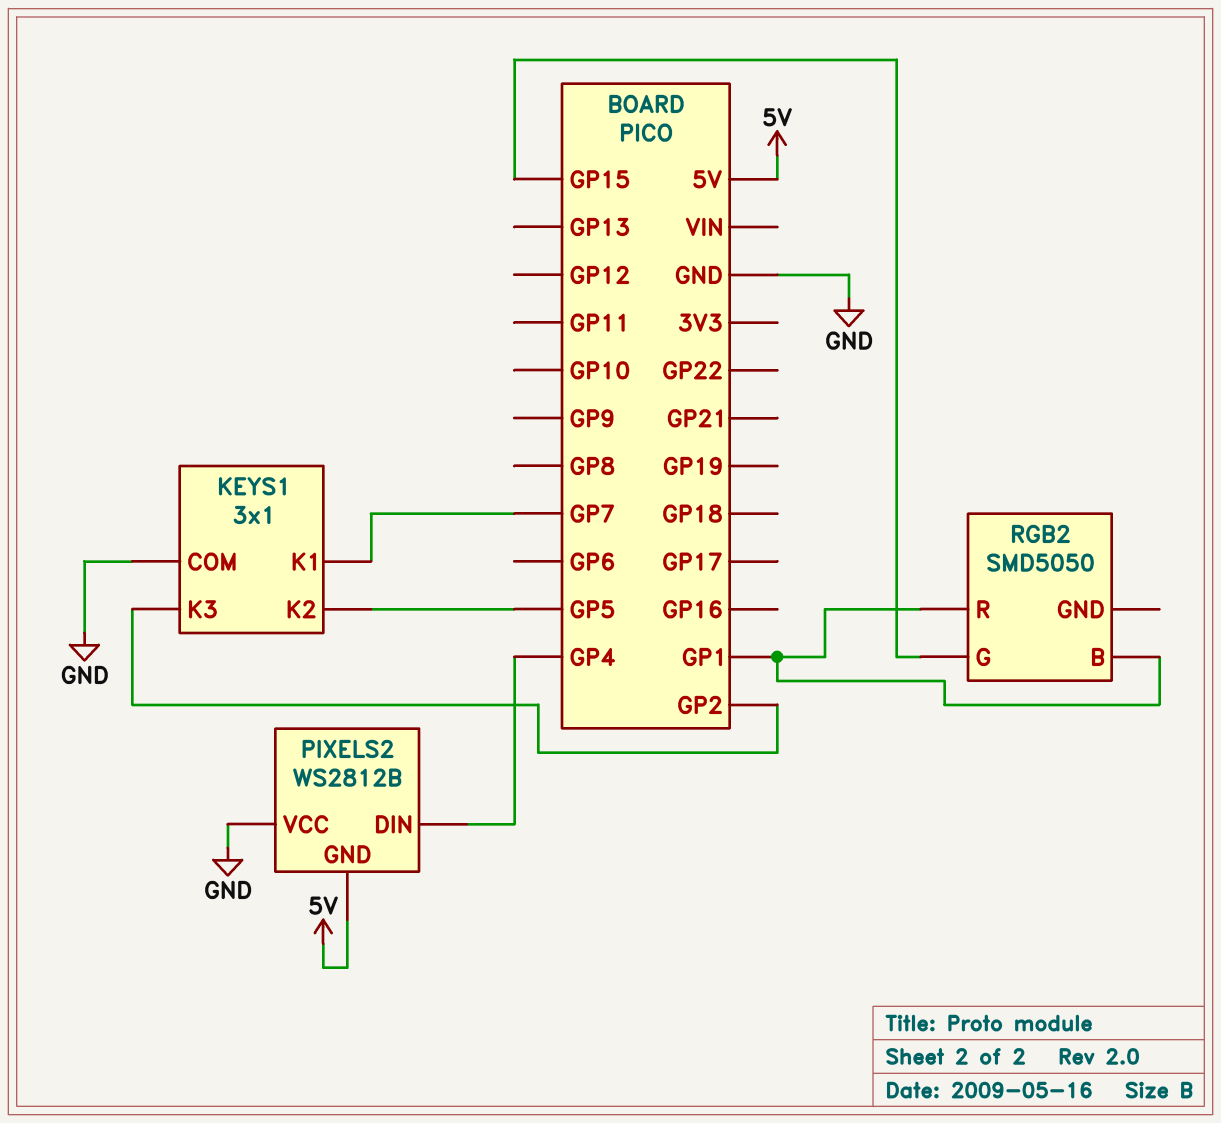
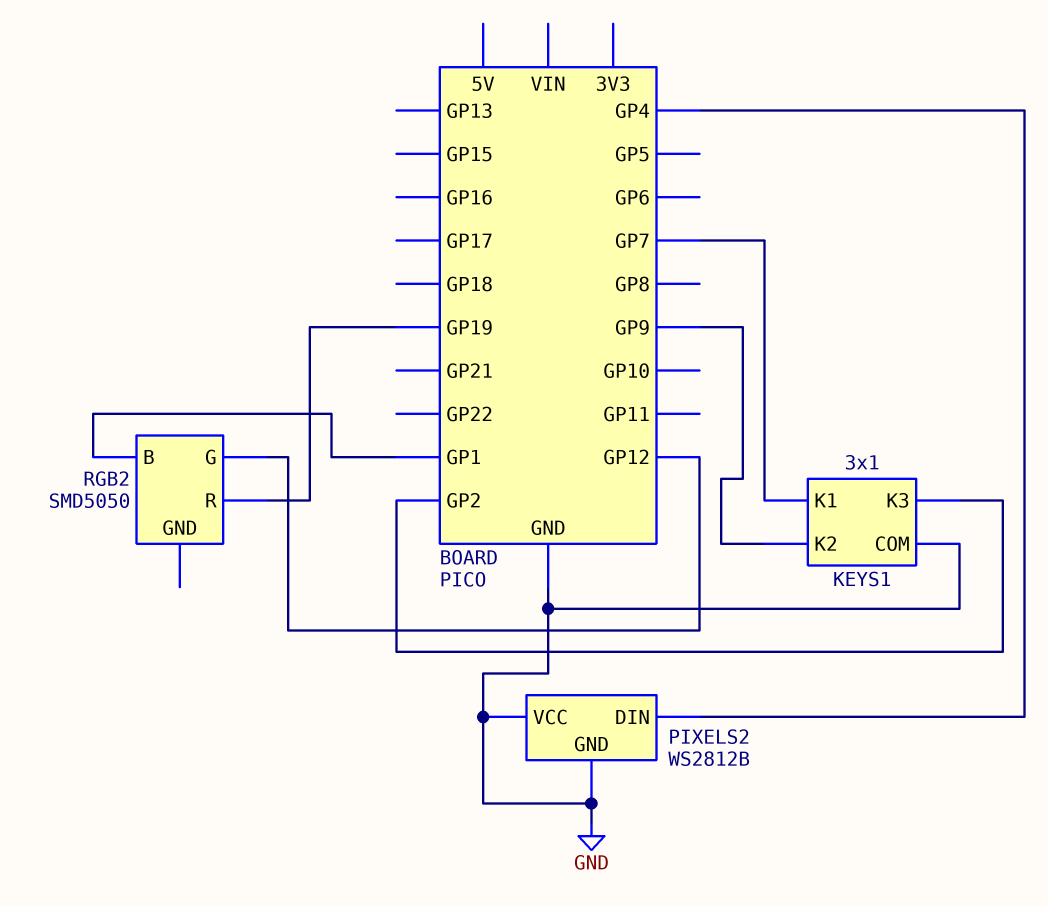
KEYS1 pin K2: GP5 -> GP9
PIXELS2 pin GND: 5V -> GND
RGB2 pin G: GP15 -> GP12
RGB2 pin R: GP1 -> GP19

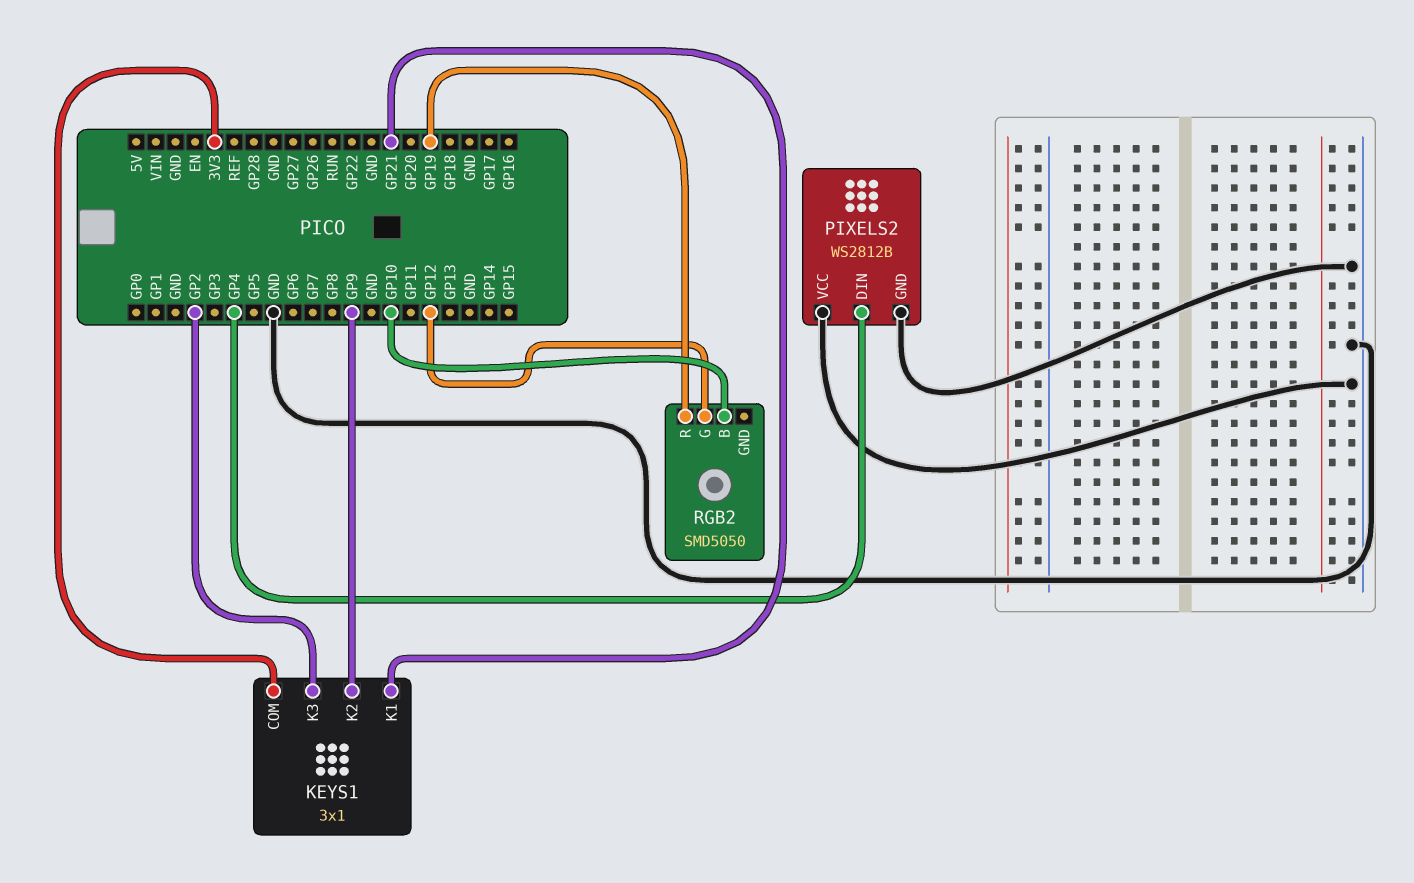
KEYS1 pin COM: GND -> 3V3
KEYS1 pin K1: GP7 -> GP21
RGB2 pin B: GP1 -> GP10

